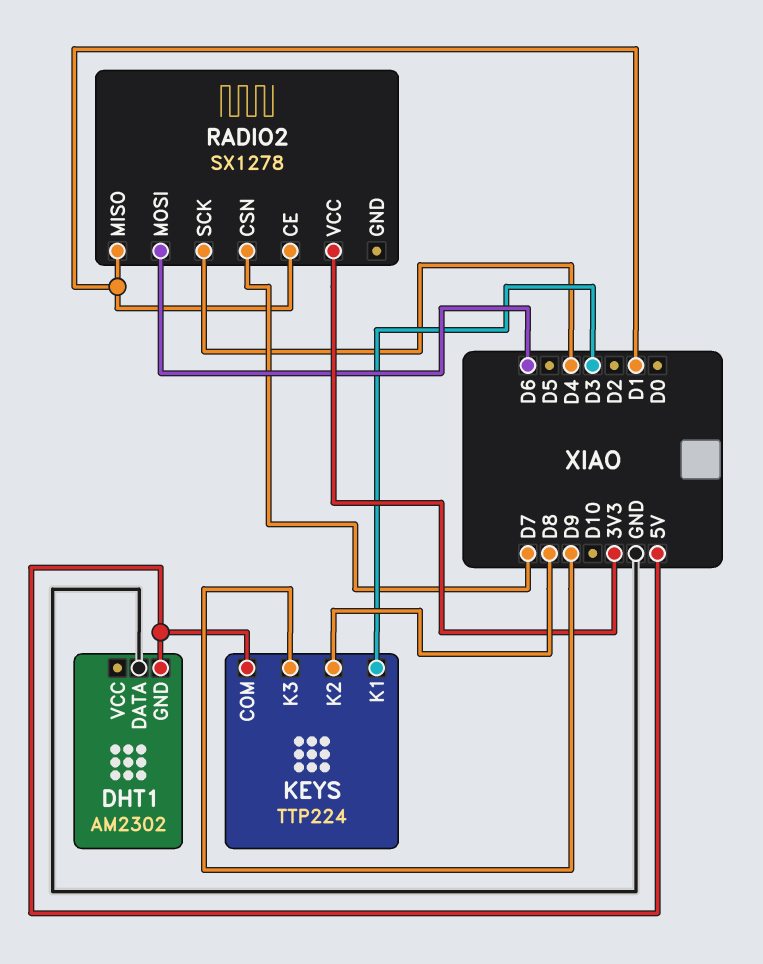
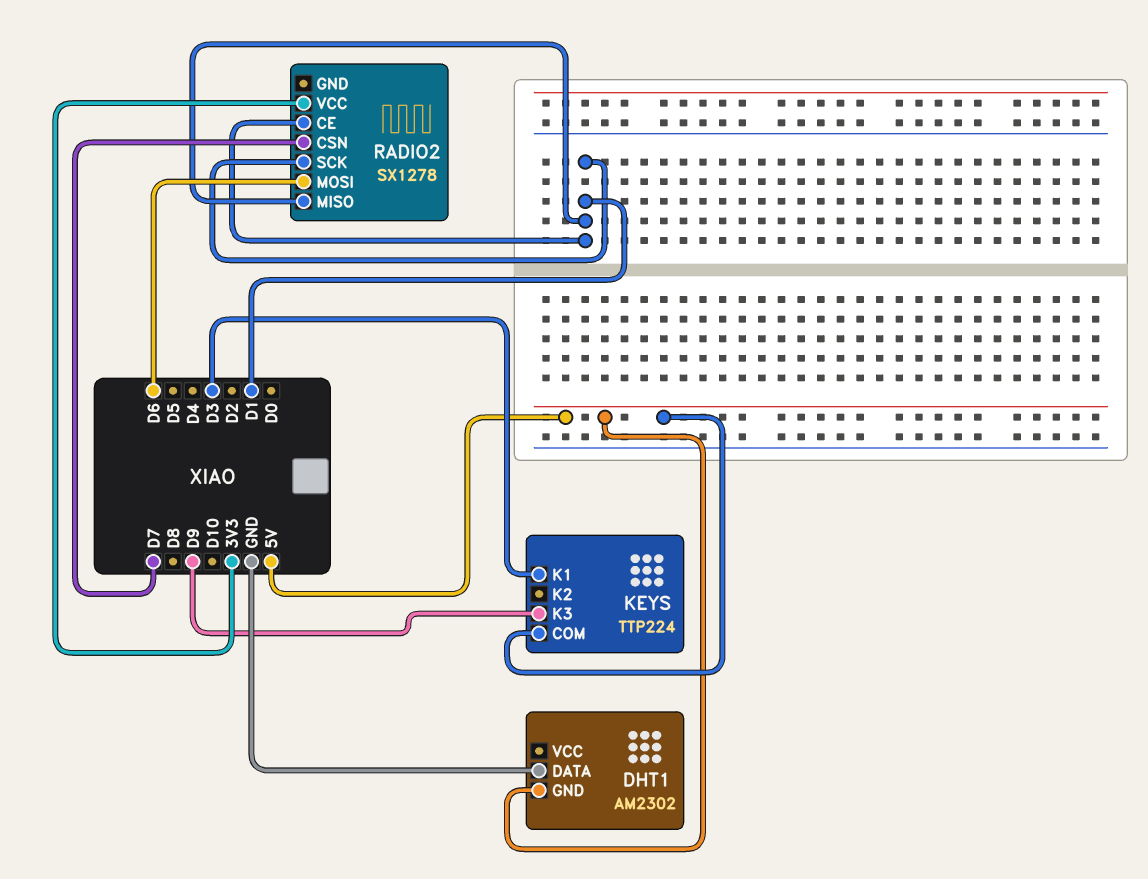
KEYS pin K2: D8 -> none
RADIO2 pin SCK: D4 -> D1

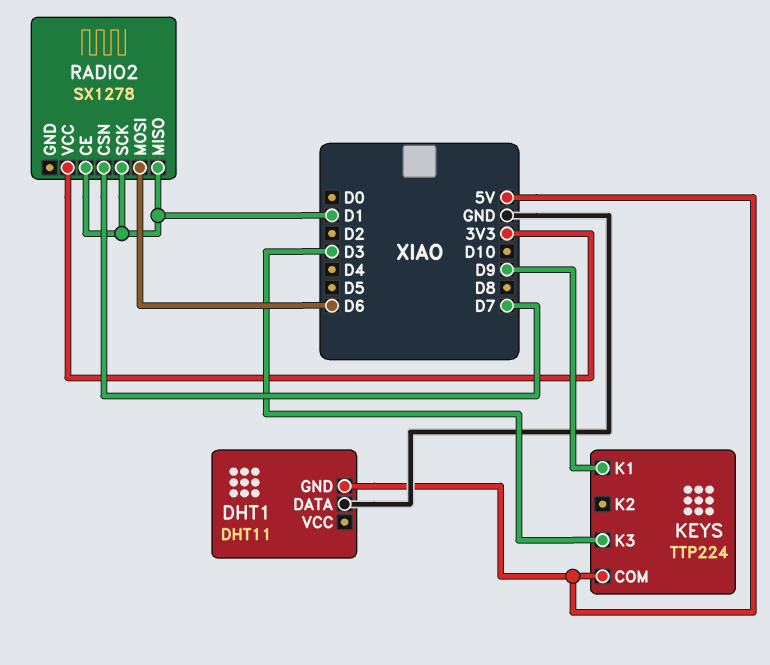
DHT1: AM2302 -> DHT11
KEYS pin K1: D3 -> D9
KEYS pin K3: D9 -> D3

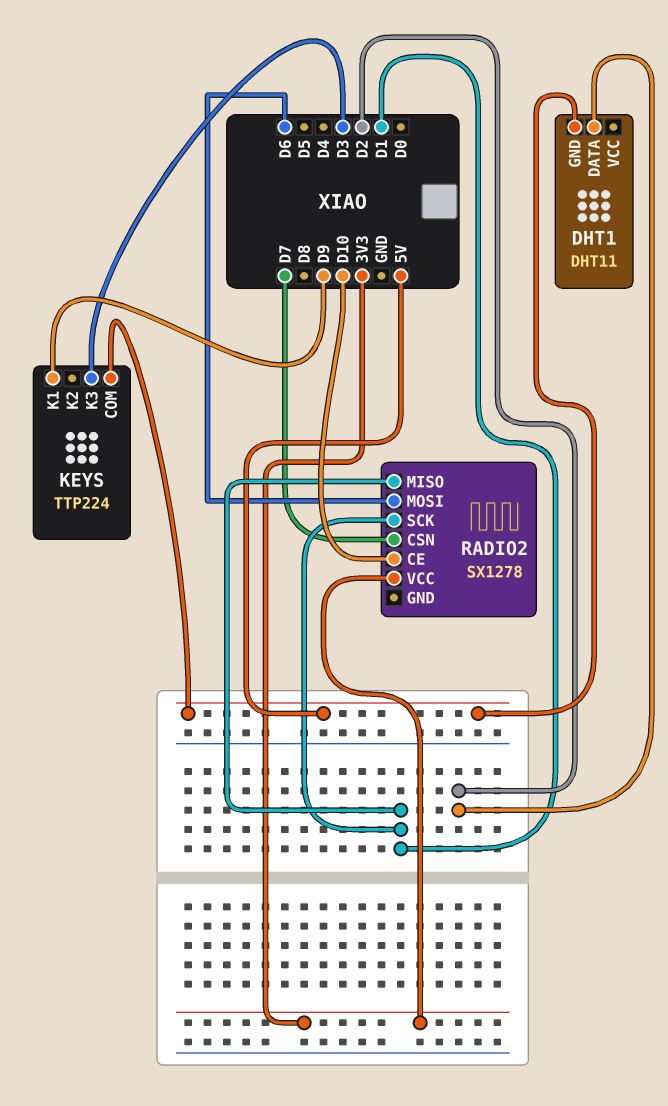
DHT1 pin DATA: GND -> D2
RADIO2 pin CE: D1 -> D10

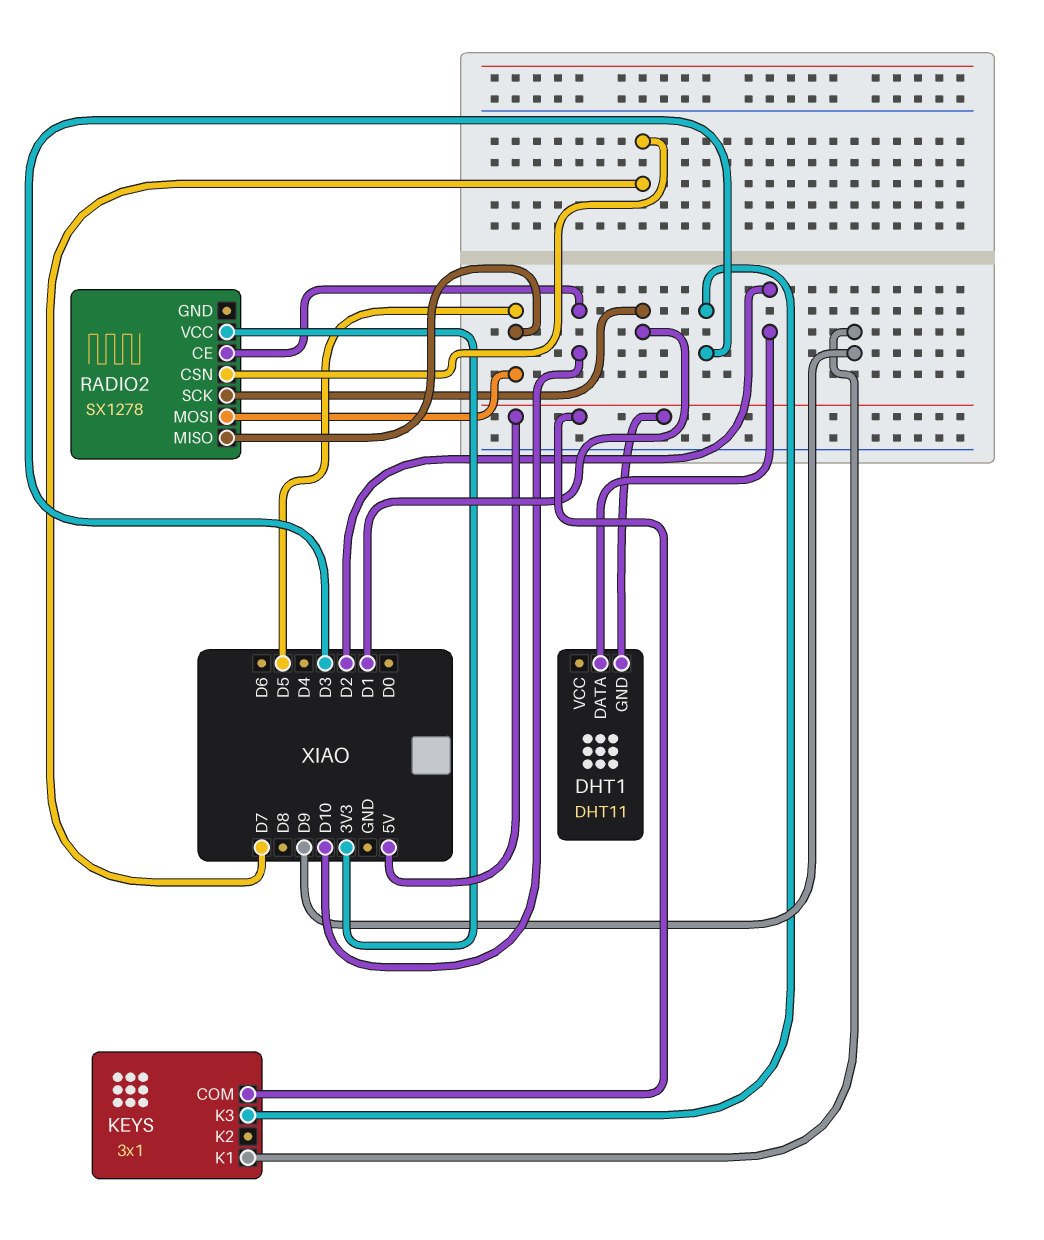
KEYS: TTP224 -> 3x1
RADIO2 pin MISO: D1 -> D5
RADIO2 pin MOSI: D6 -> D5

